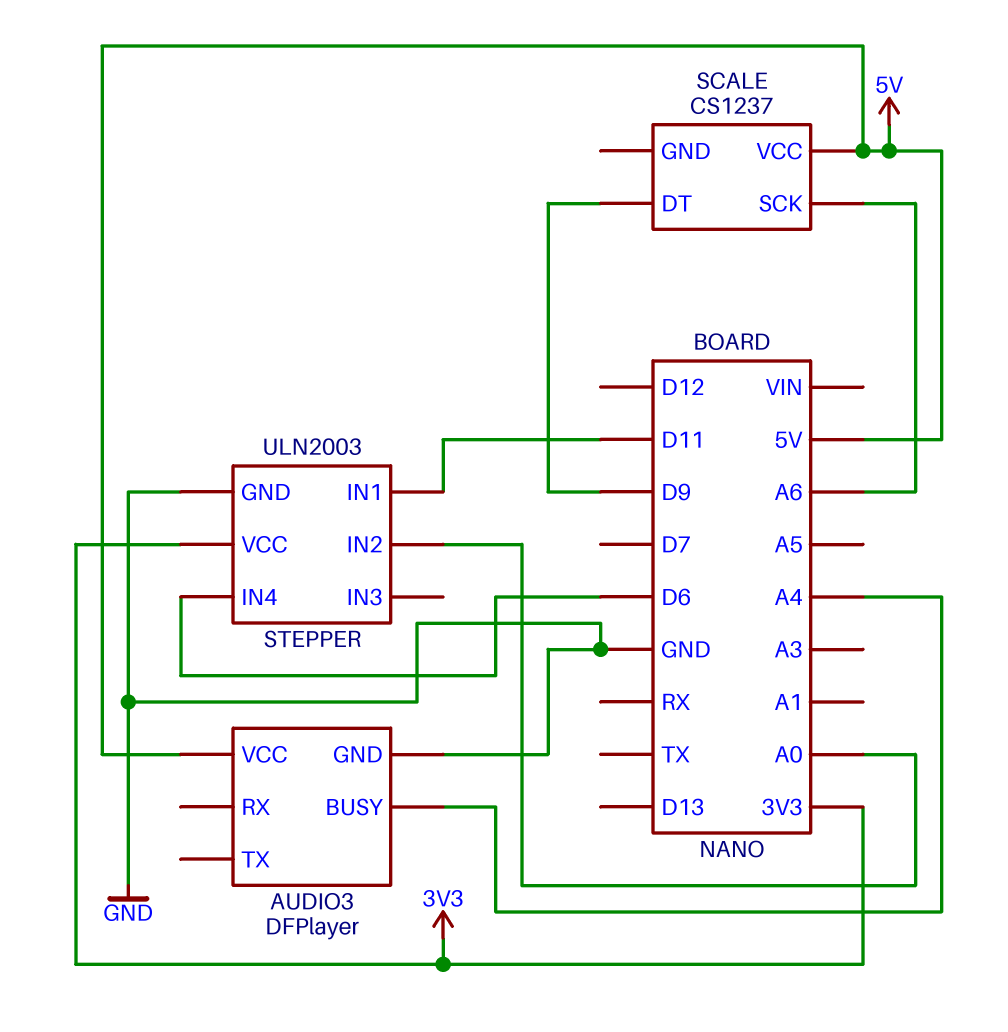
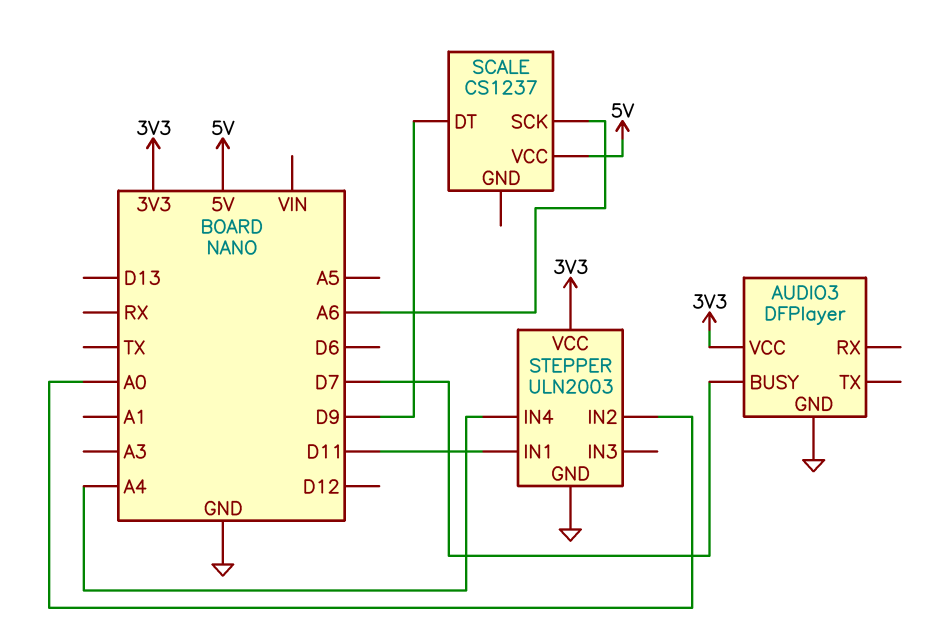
AUDIO3 pin BUSY: A4 -> D7
AUDIO3 pin VCC: 5V -> 3V3
STEPPER pin IN4: D6 -> A4

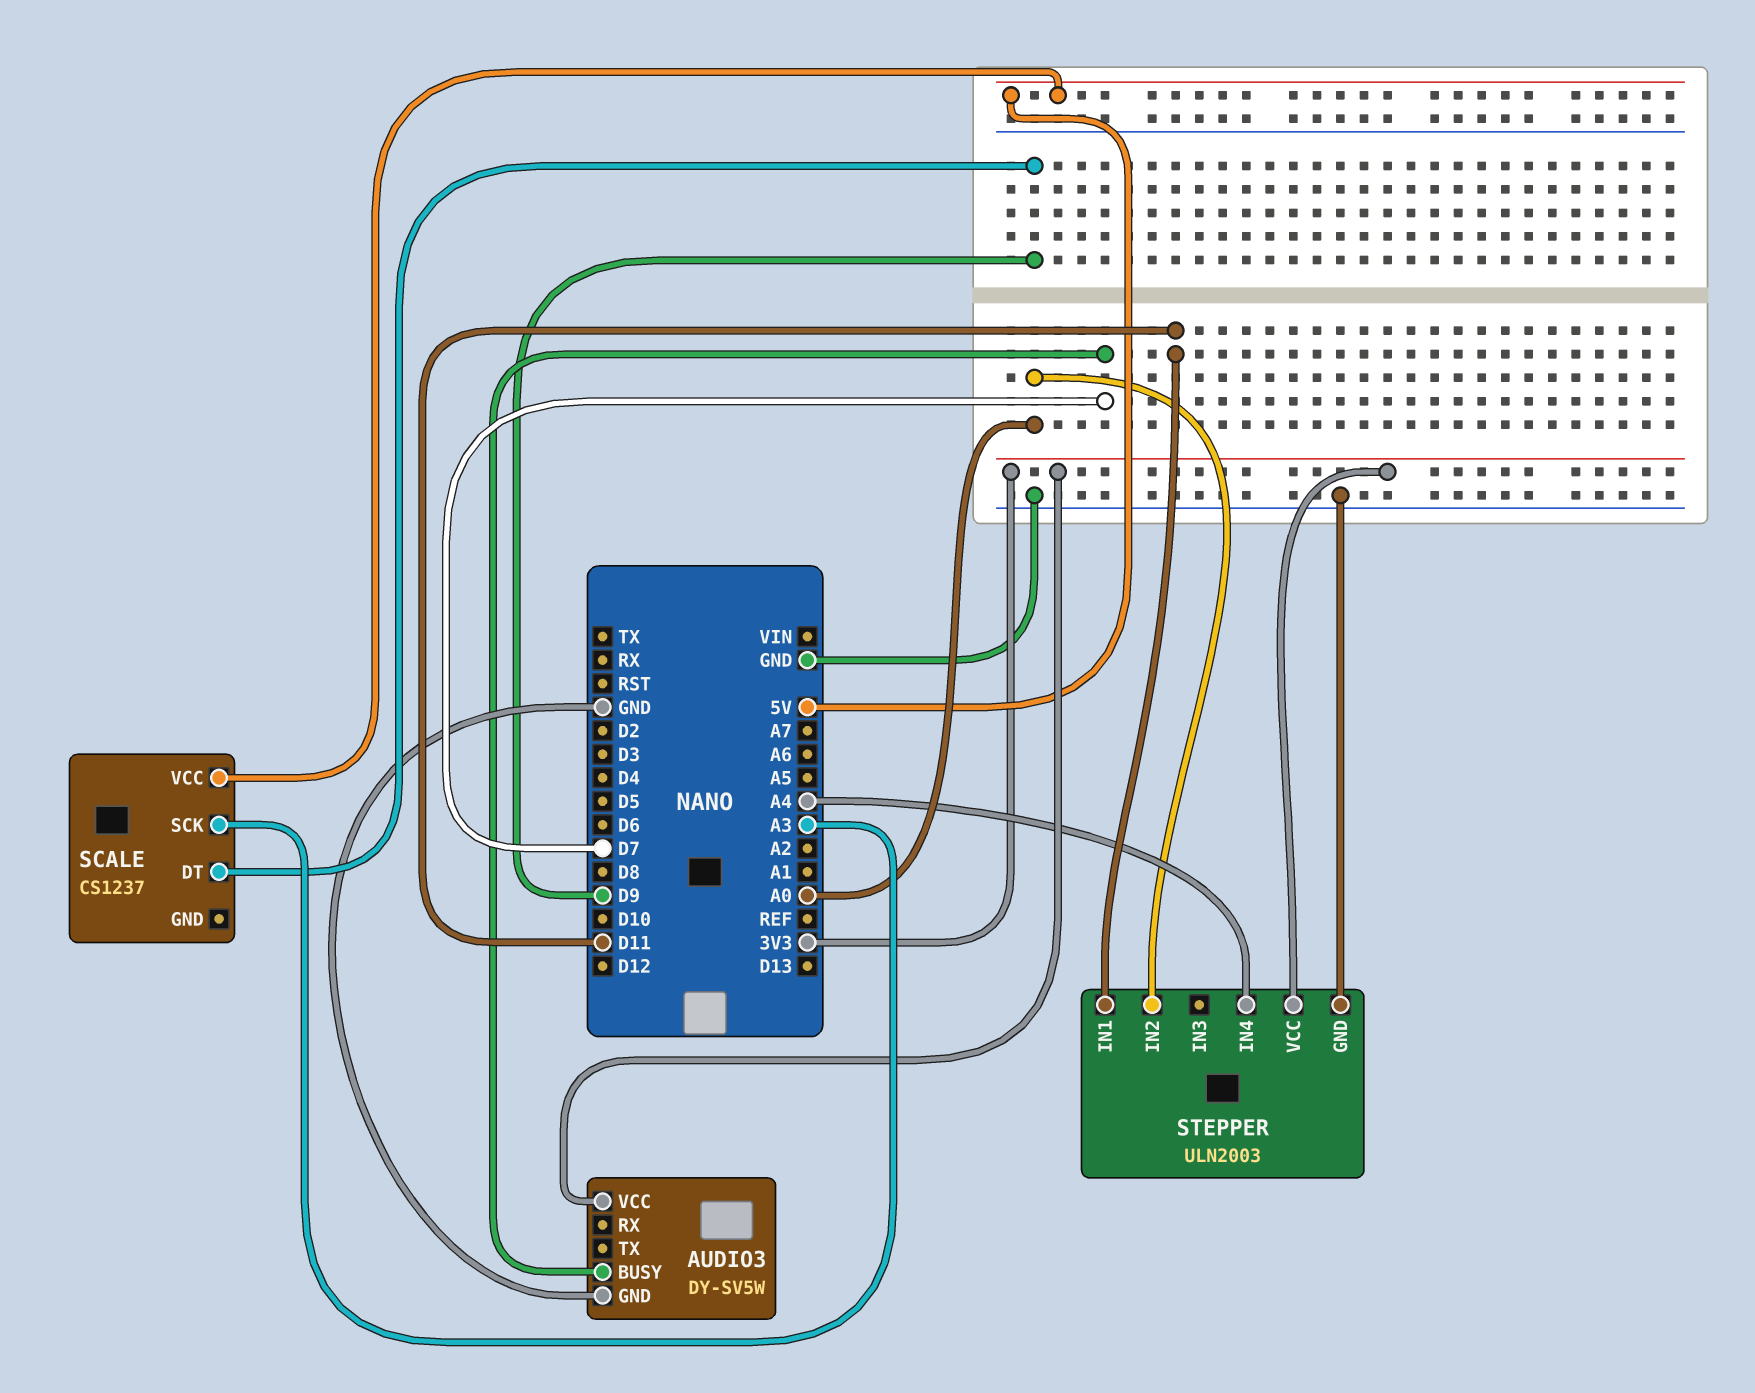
AUDIO3: DFPlayer -> DY-SV5W
SCALE pin SCK: A6 -> A3

